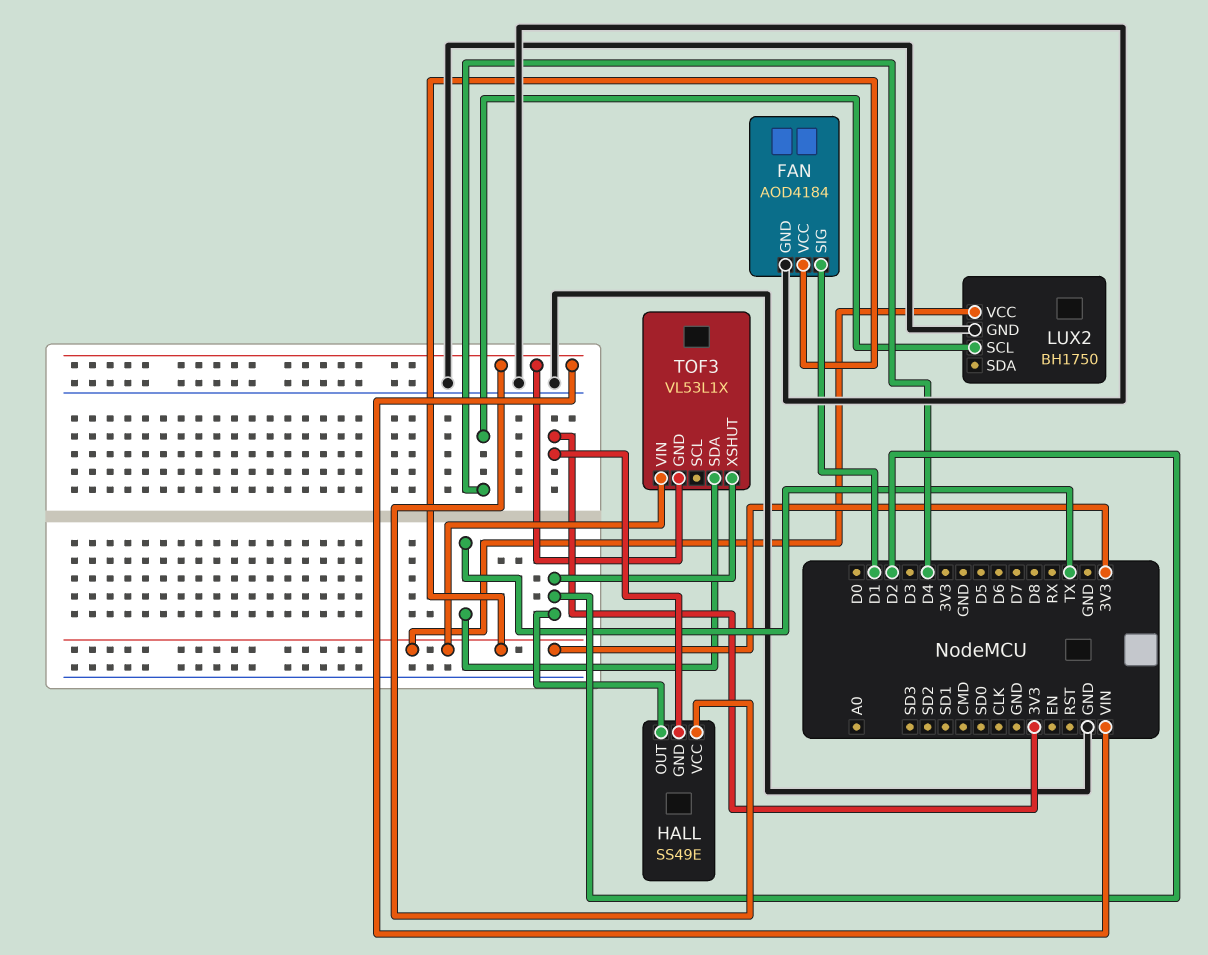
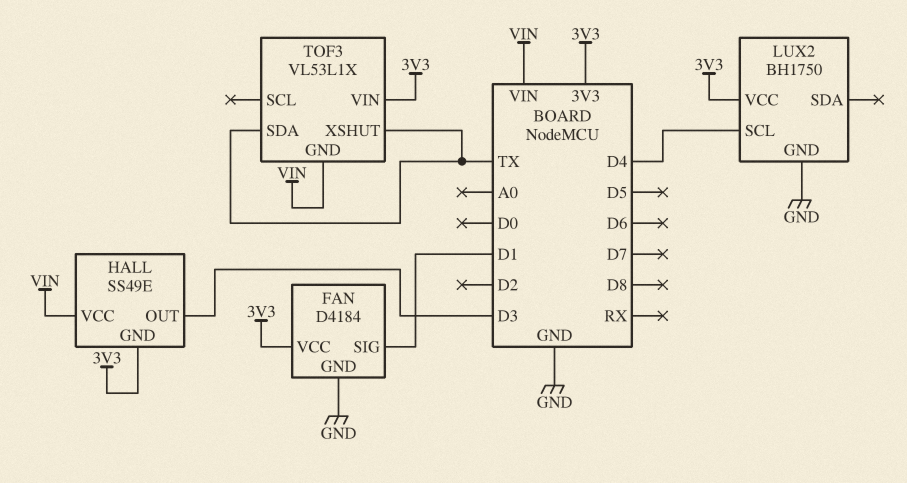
FAN: AOD4184 -> D4184
HALL pin OUT: D2 -> D3
TOF3 pin XSHUT: D2 -> TX

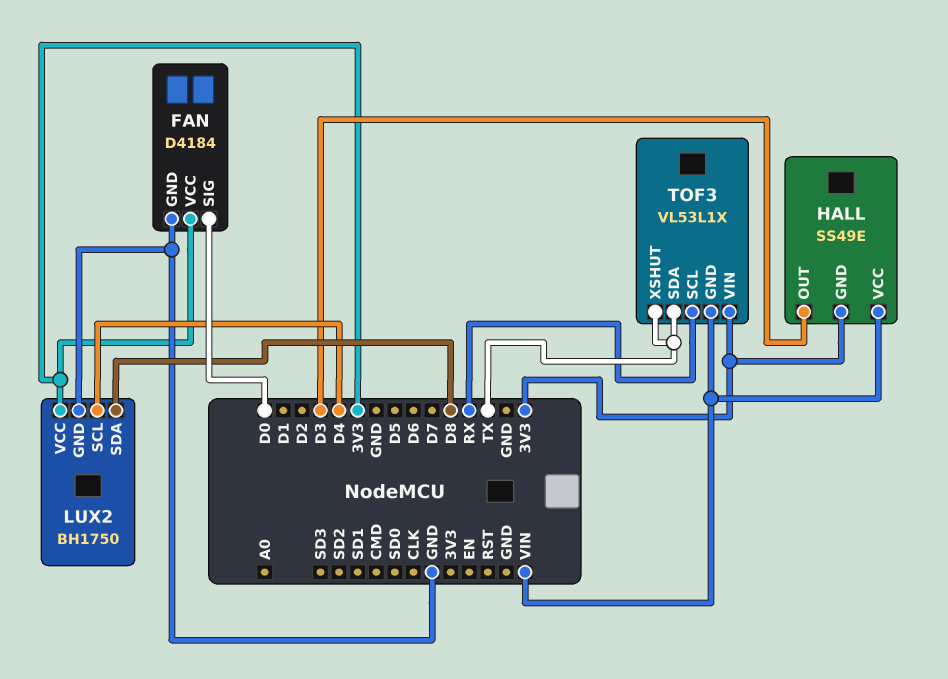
FAN pin SIG: D1 -> D0
LUX2 pin SDA: none -> D8
TOF3 pin SCL: none -> RX

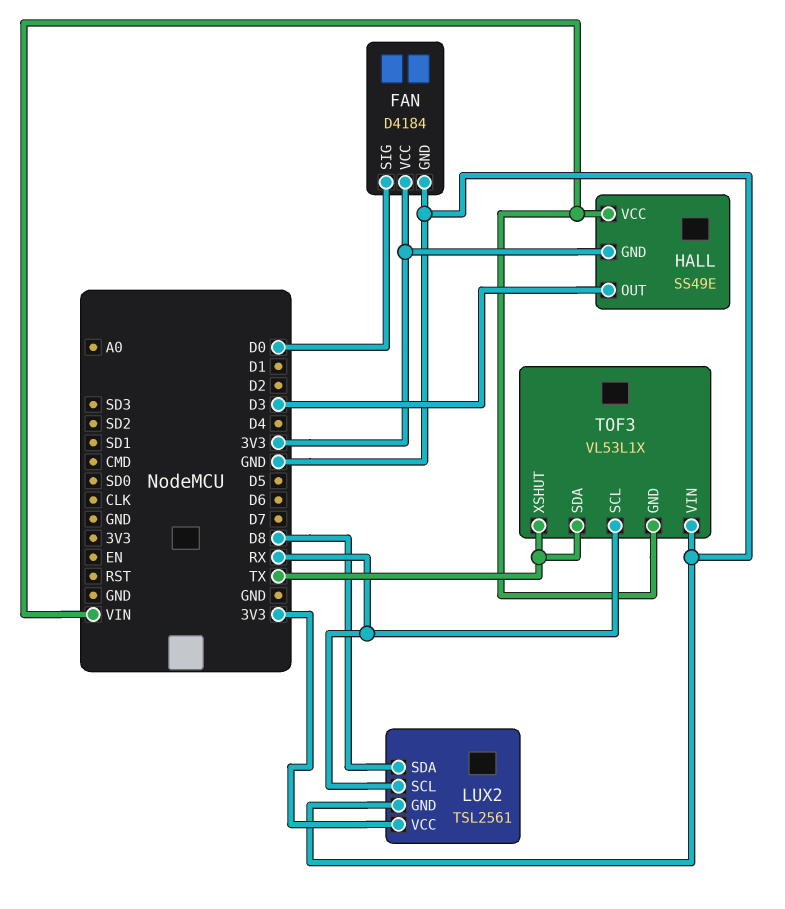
LUX2: BH1750 -> TSL2561
LUX2 pin SCL: D4 -> RX
TOF3 pin VIN: 3V3 -> GND

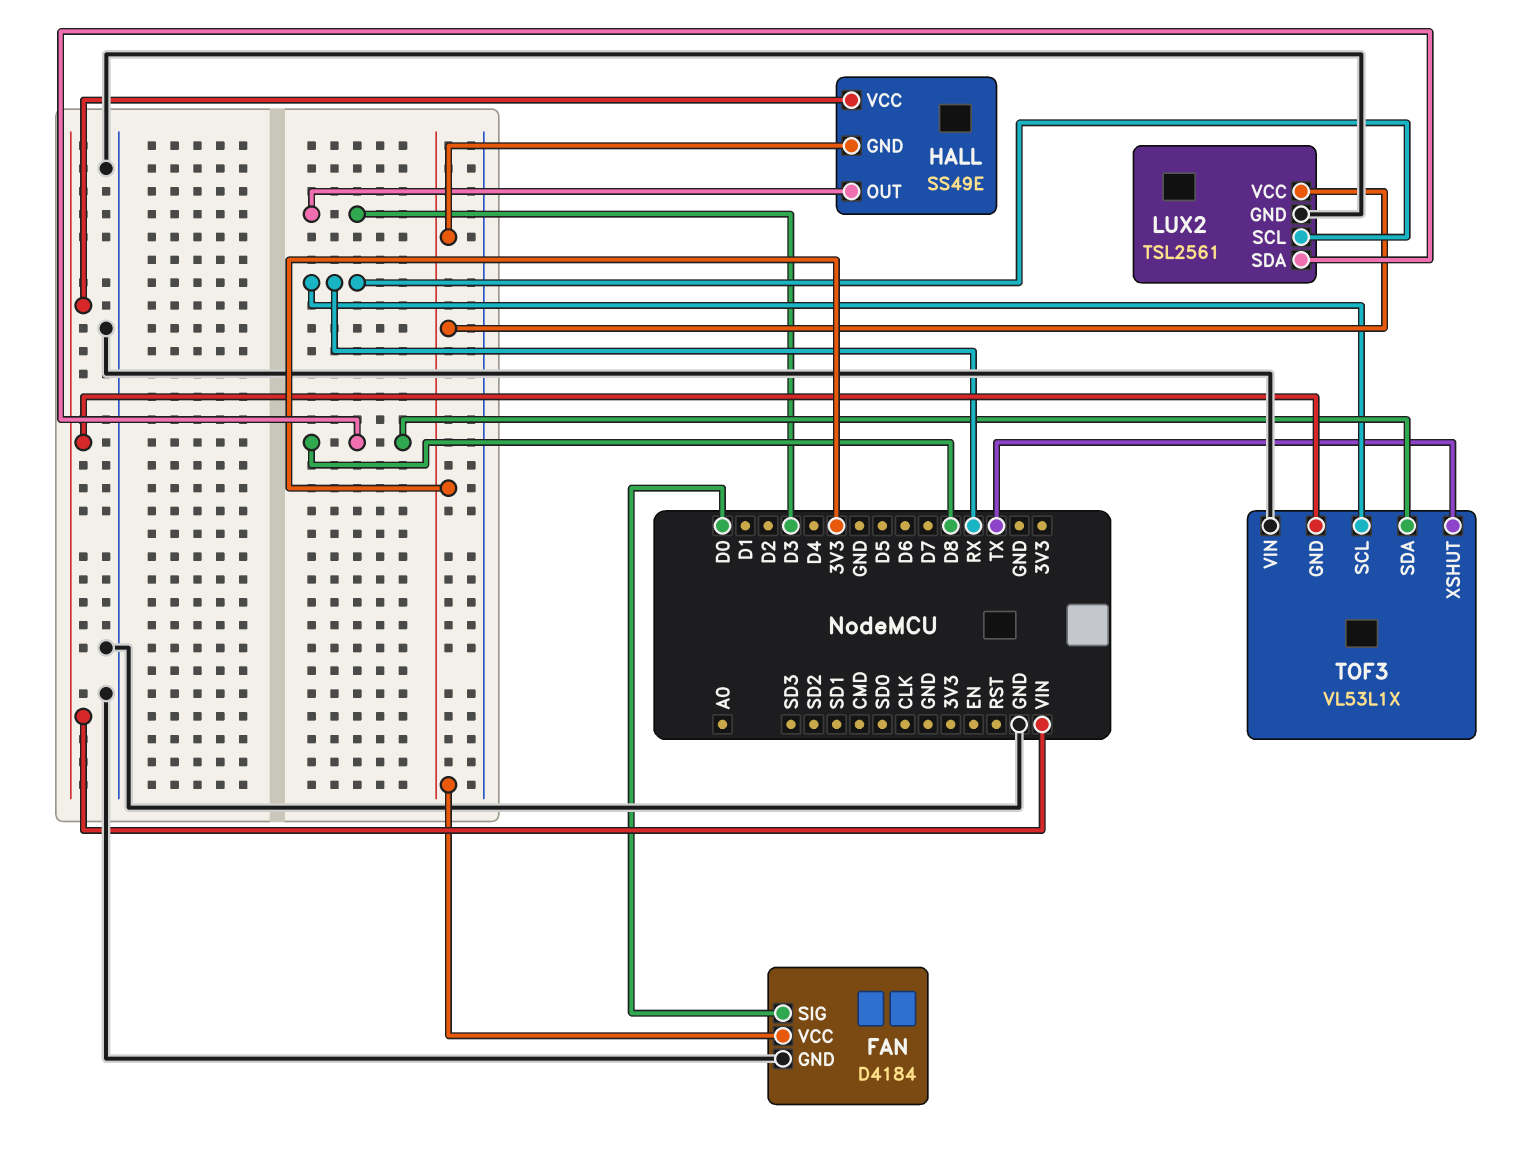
TOF3 pin SDA: TX -> D8

